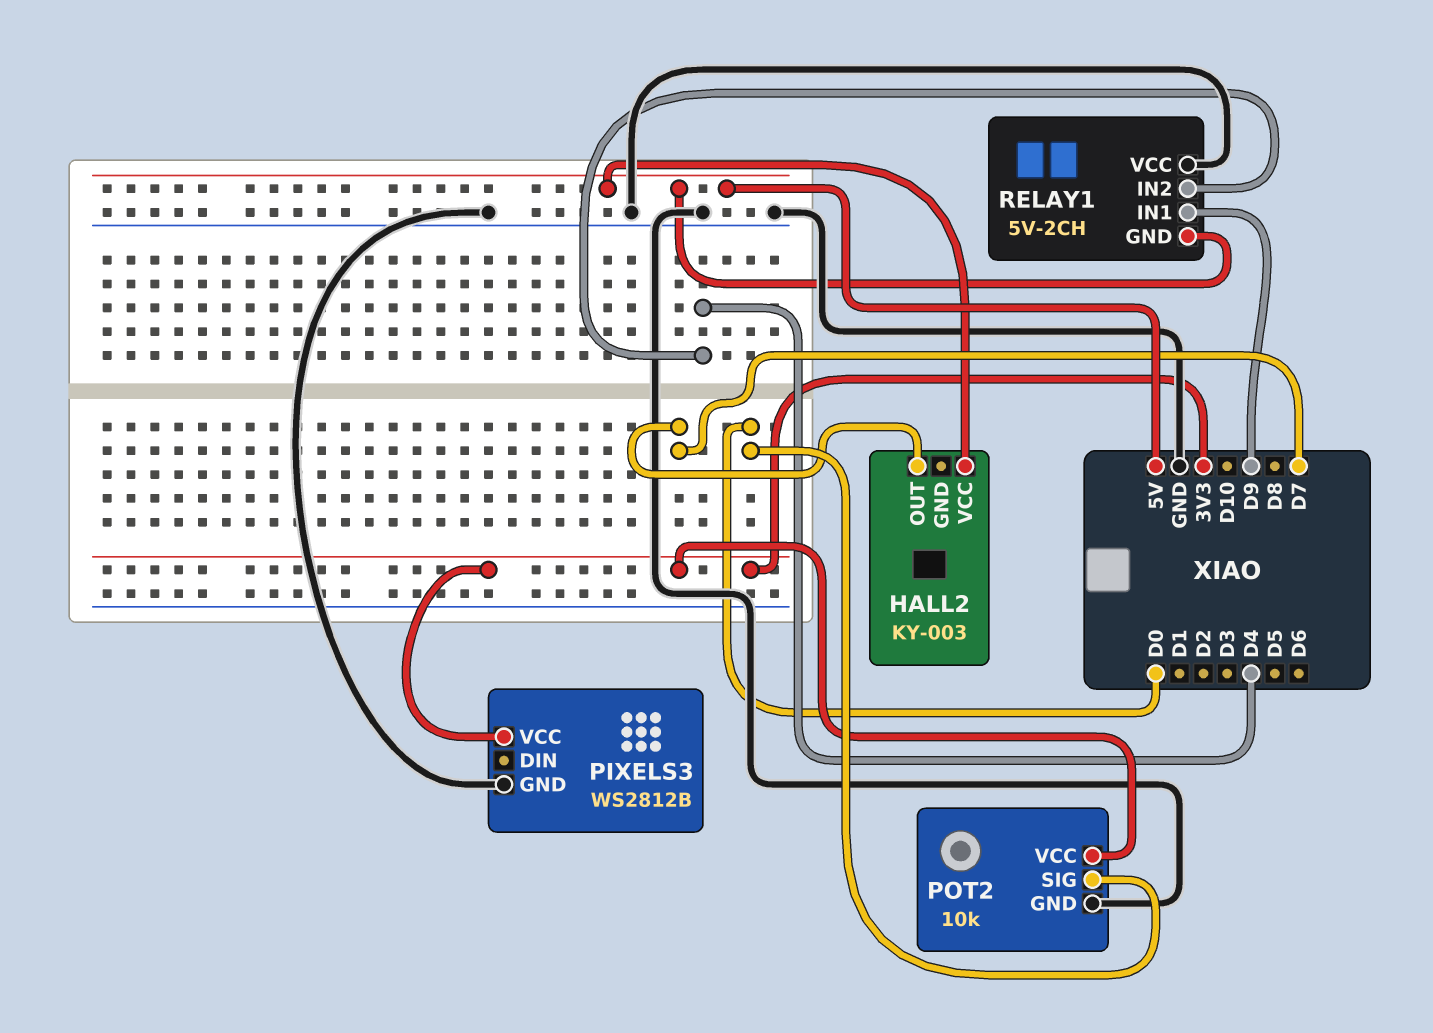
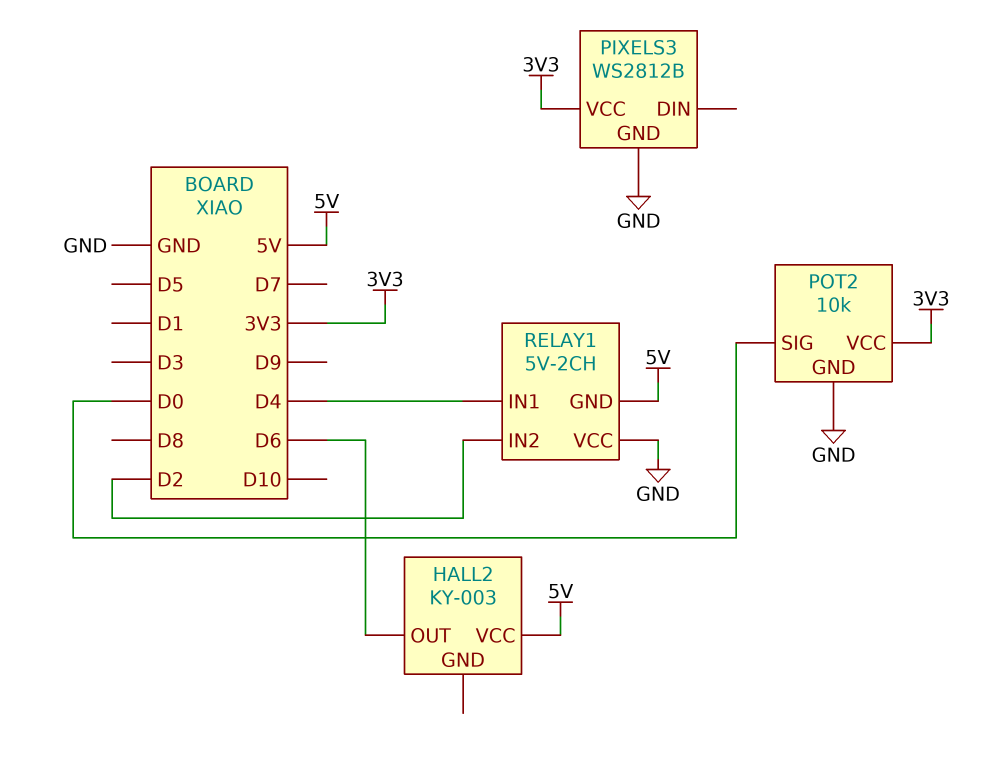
HALL2 pin OUT: D7 -> D6
RELAY1 pin IN1: D9 -> D4
RELAY1 pin IN2: D4 -> D2

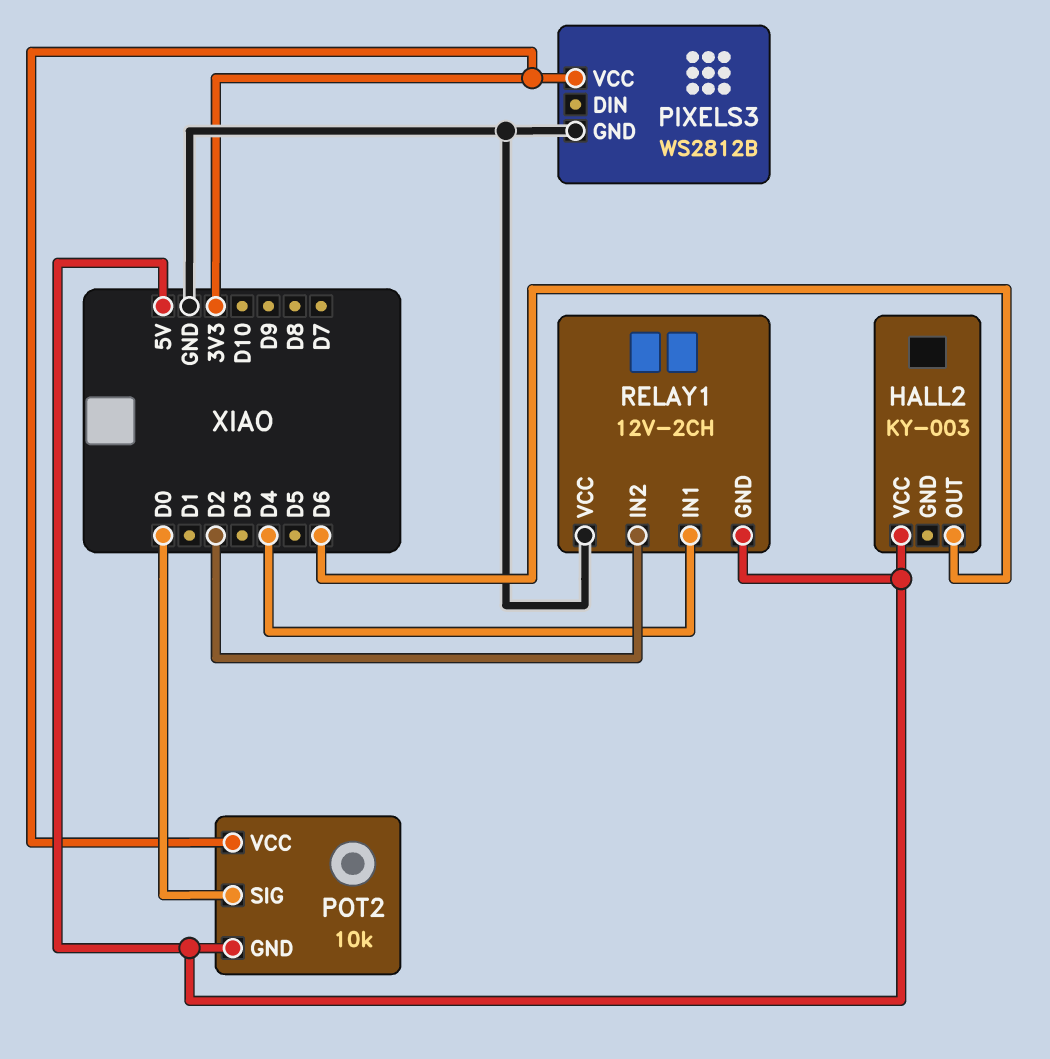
POT2 pin GND: GND -> 5V
RELAY1: 5V-2CH -> 12V-2CH

